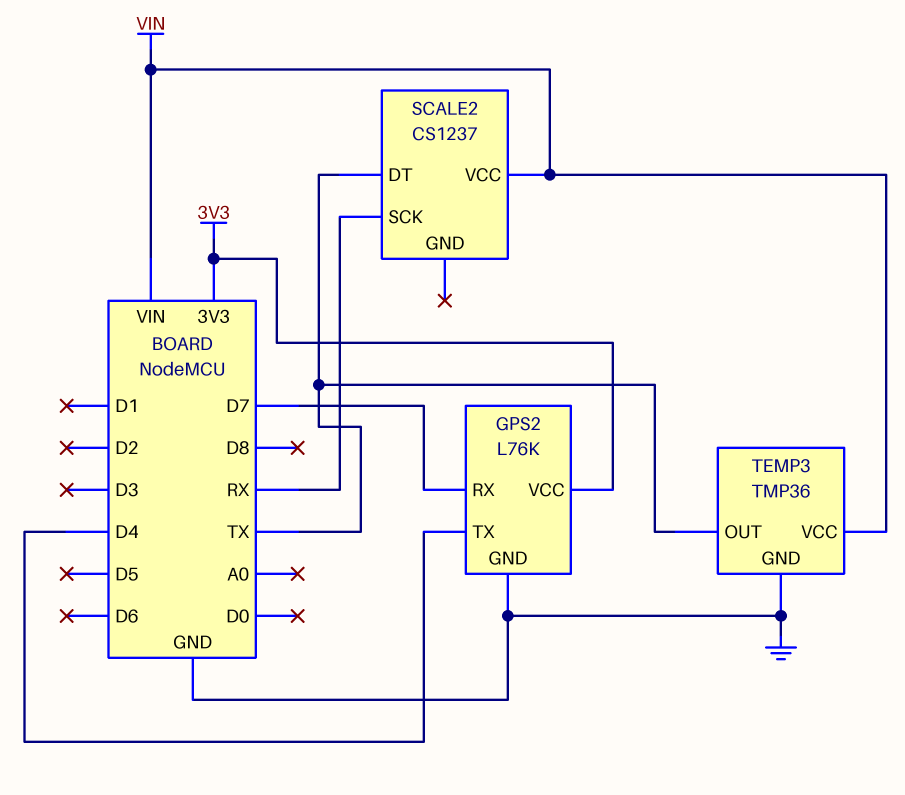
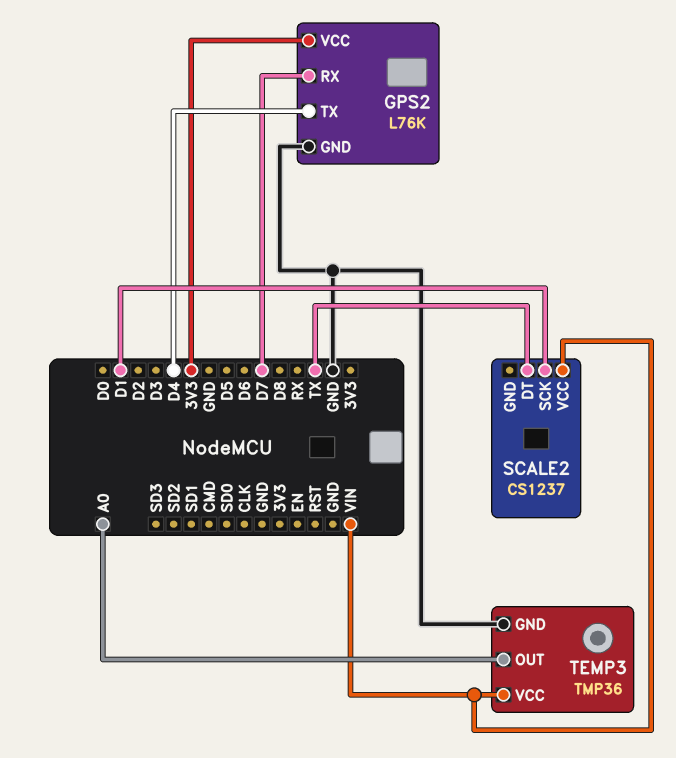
SCALE2 pin SCK: RX -> D1
TEMP3 pin OUT: TX -> A0

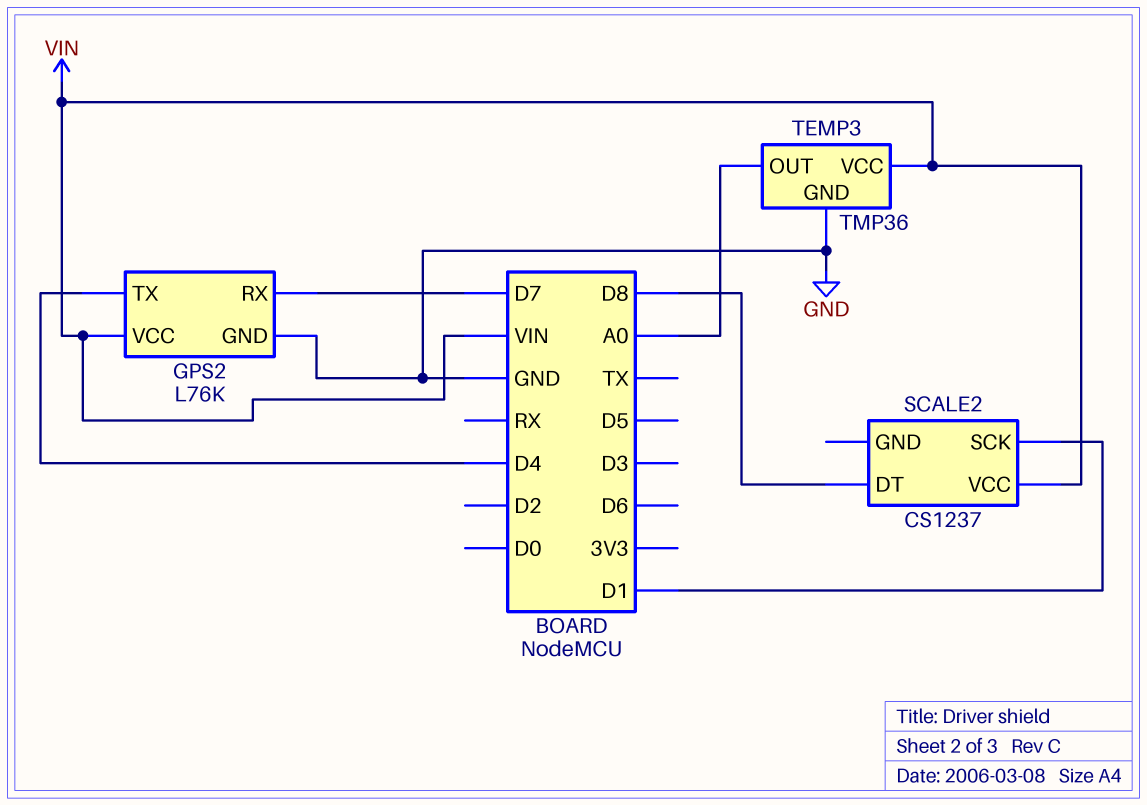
GPS2 pin VCC: 3V3 -> VIN
SCALE2 pin DT: TX -> D8

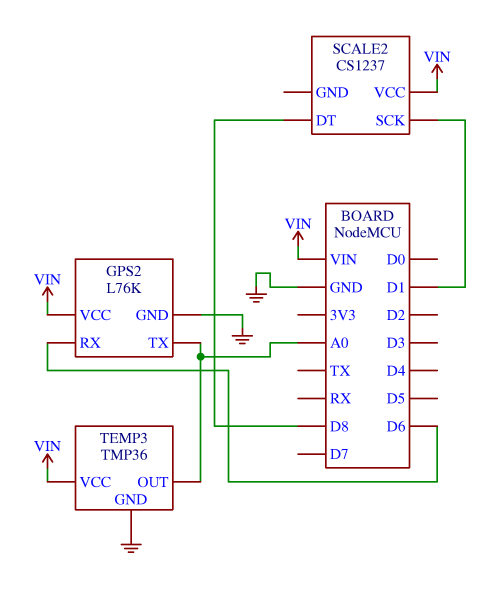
GPS2 pin RX: D7 -> D6
GPS2 pin TX: D4 -> A0

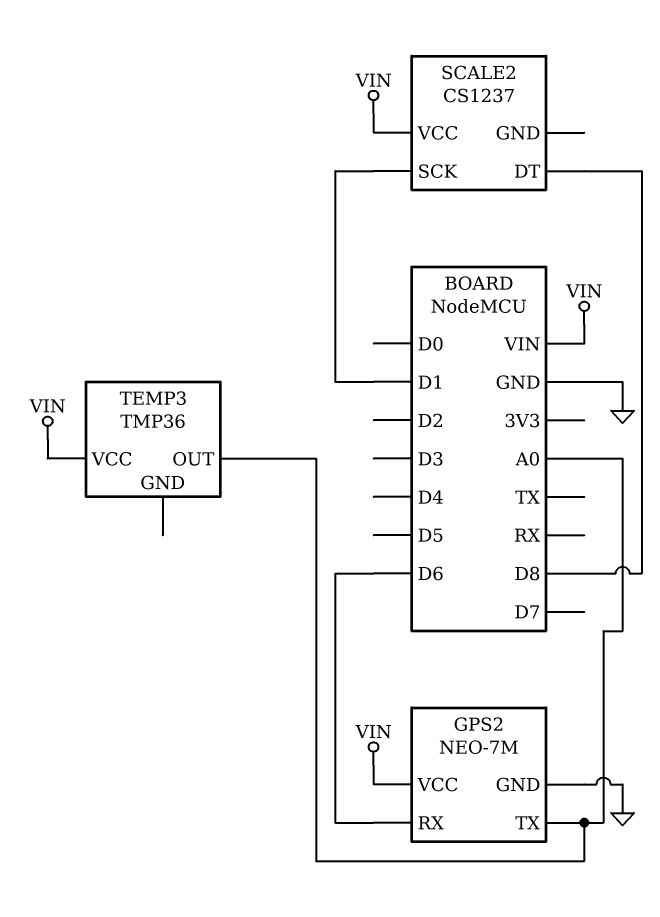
GPS2: L76K -> NEO-7M
TEMP3 pin GND: GND -> none

